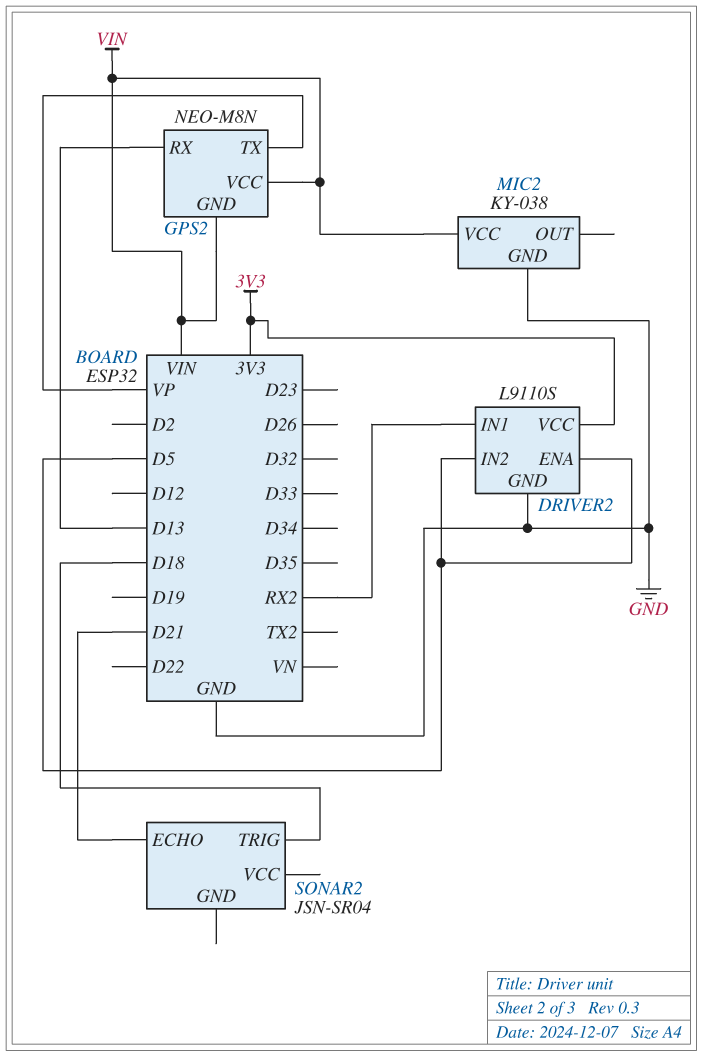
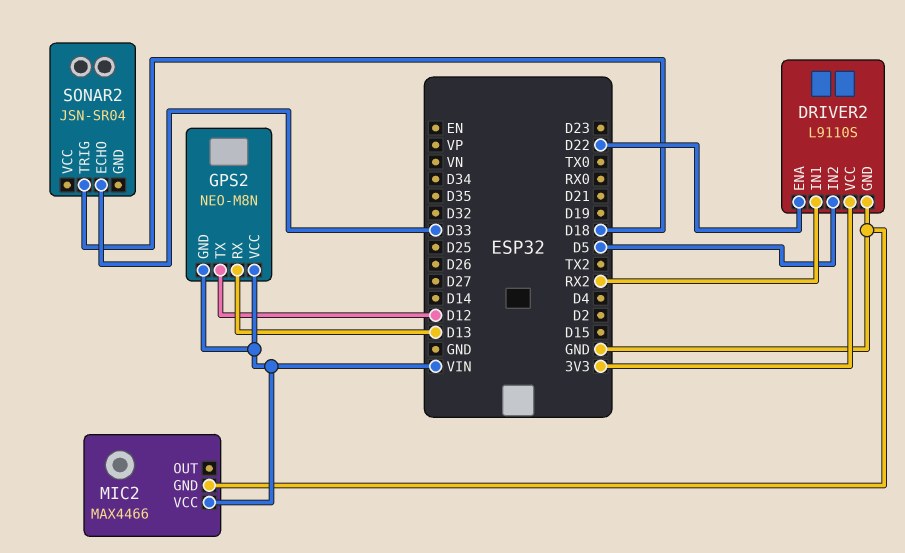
DRIVER2 pin ENA: D5 -> D22
GPS2 pin TX: VP -> D12
MIC2: KY-038 -> MAX4466
SONAR2 pin ECHO: D21 -> D33

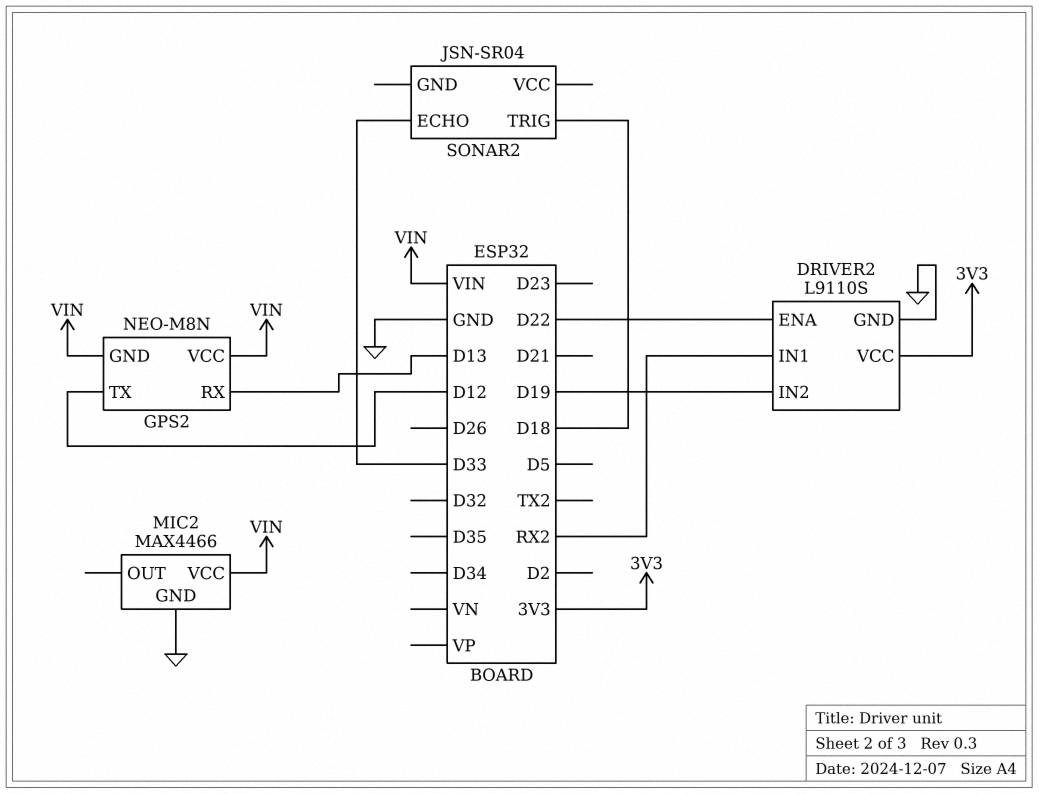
DRIVER2 pin IN2: D5 -> D19

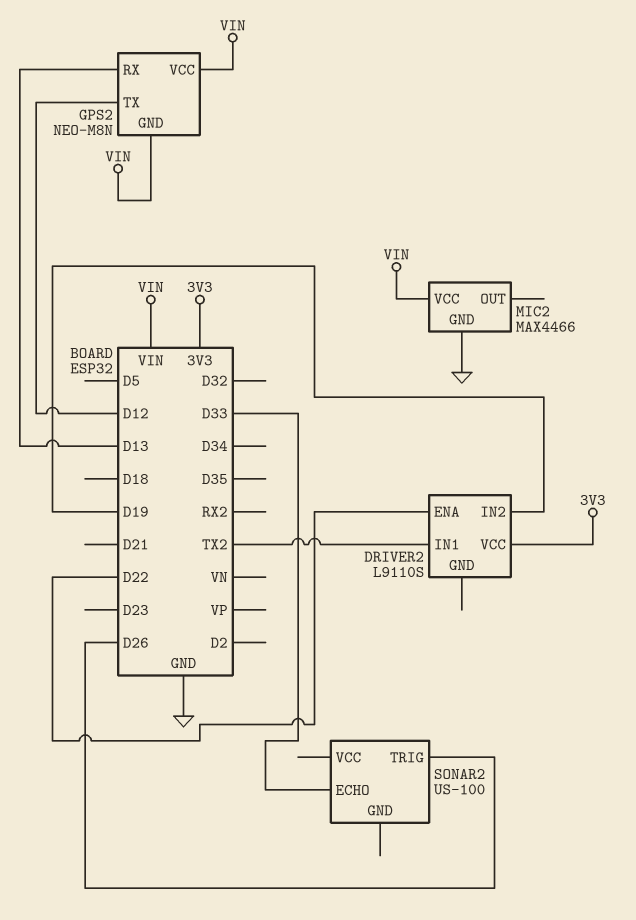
DRIVER2 pin GND: GND -> none
DRIVER2 pin IN1: RX2 -> TX2
SONAR2: JSN-SR04 -> US-100
SONAR2 pin TRIG: D18 -> D26

